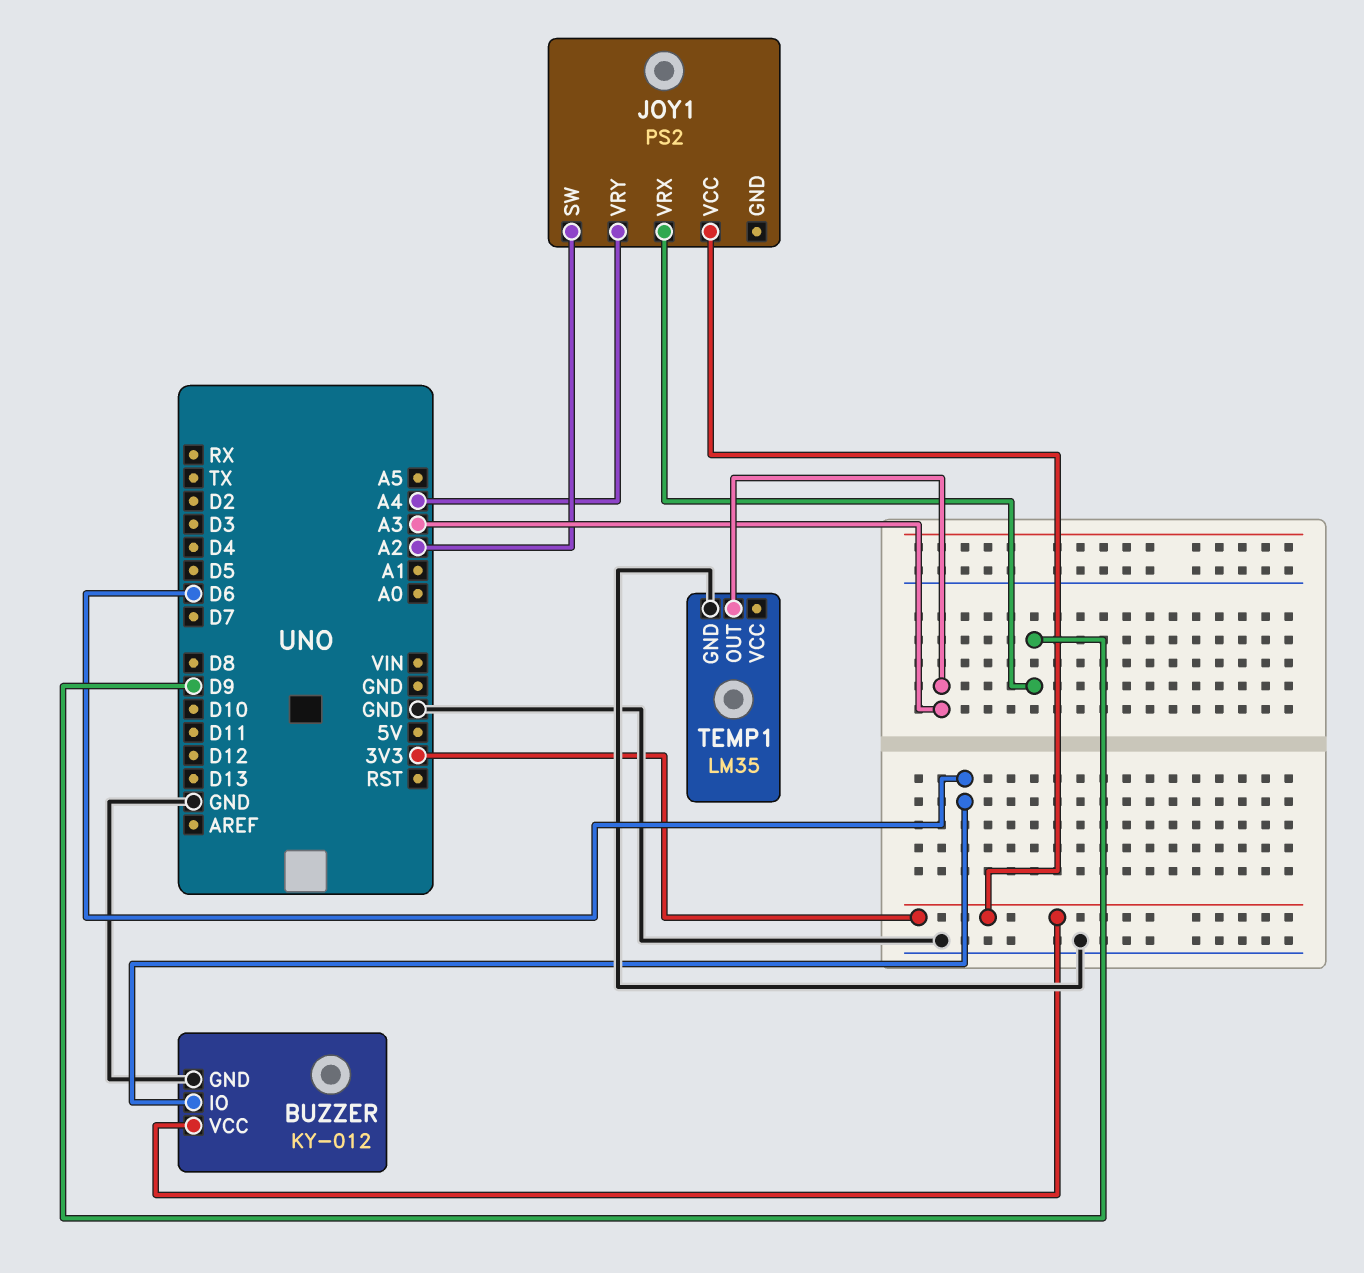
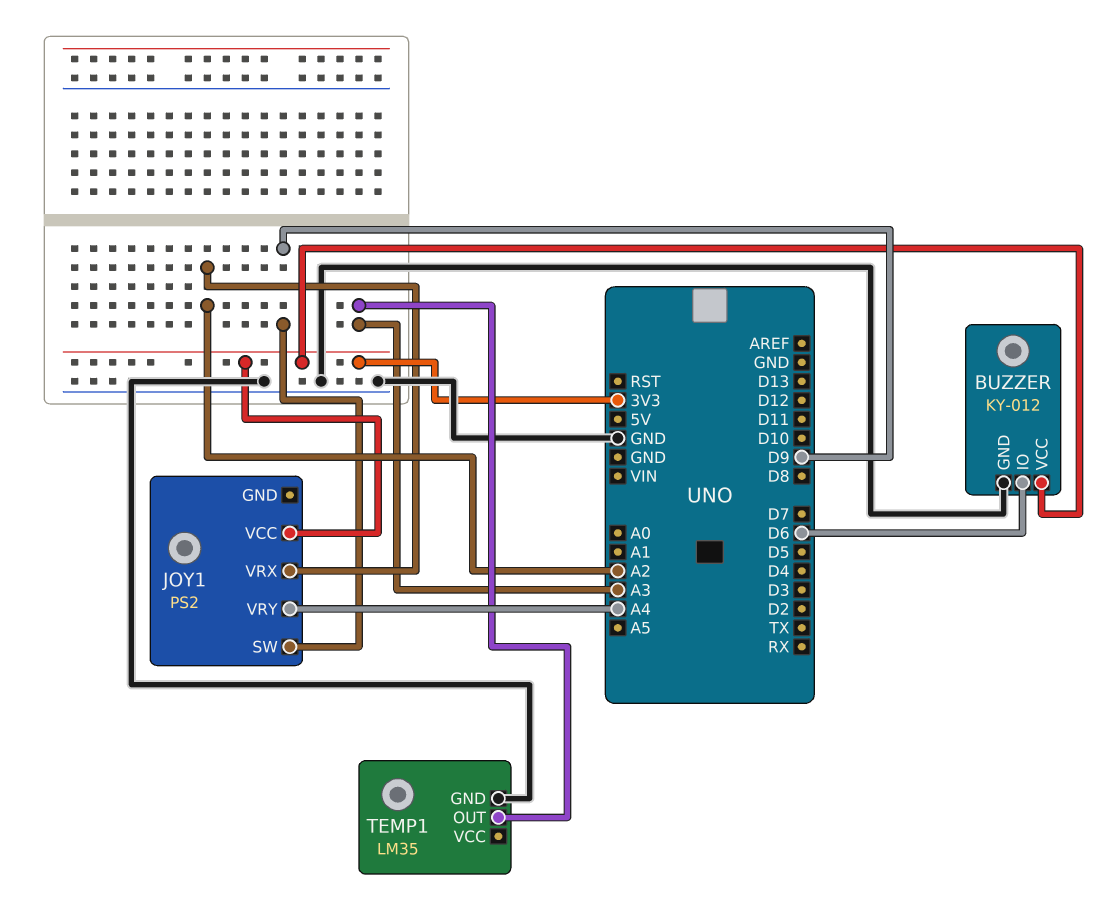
JOY1 pin SW: A2 -> D9
JOY1 pin VRX: D9 -> A2

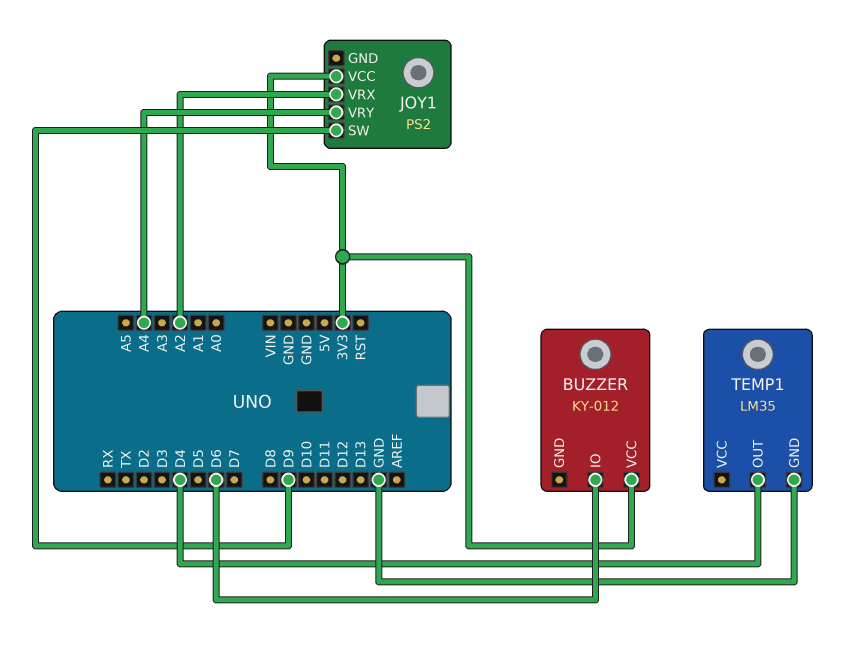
BUZZER pin GND: GND -> none
TEMP1 pin OUT: A3 -> D4

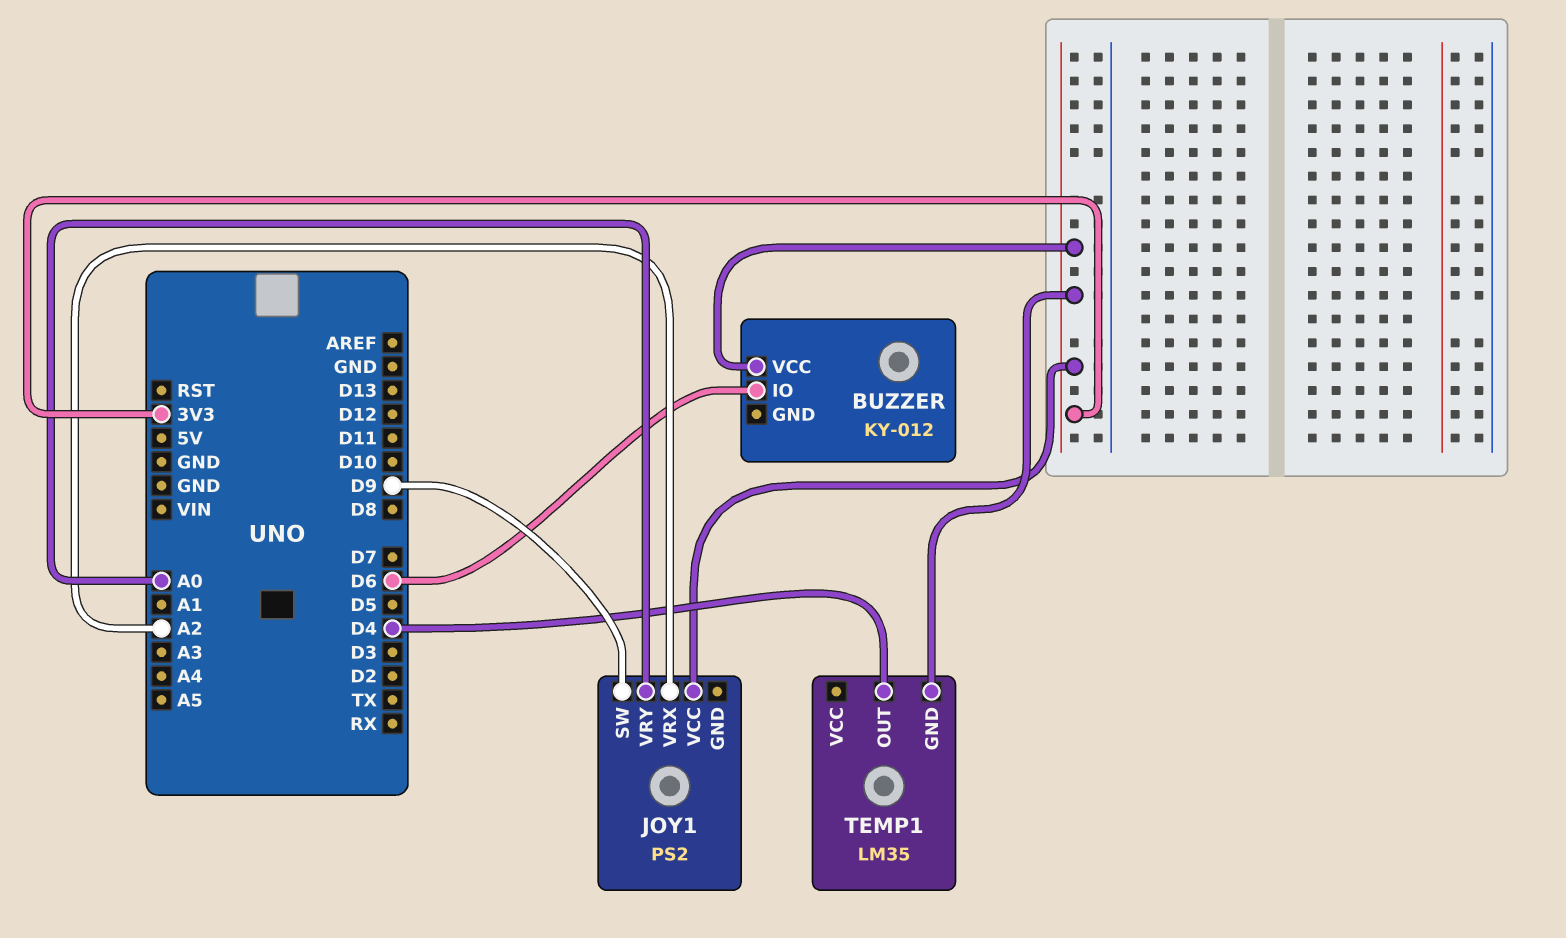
JOY1 pin VRY: A4 -> A0
TEMP1 pin GND: GND -> 3V3

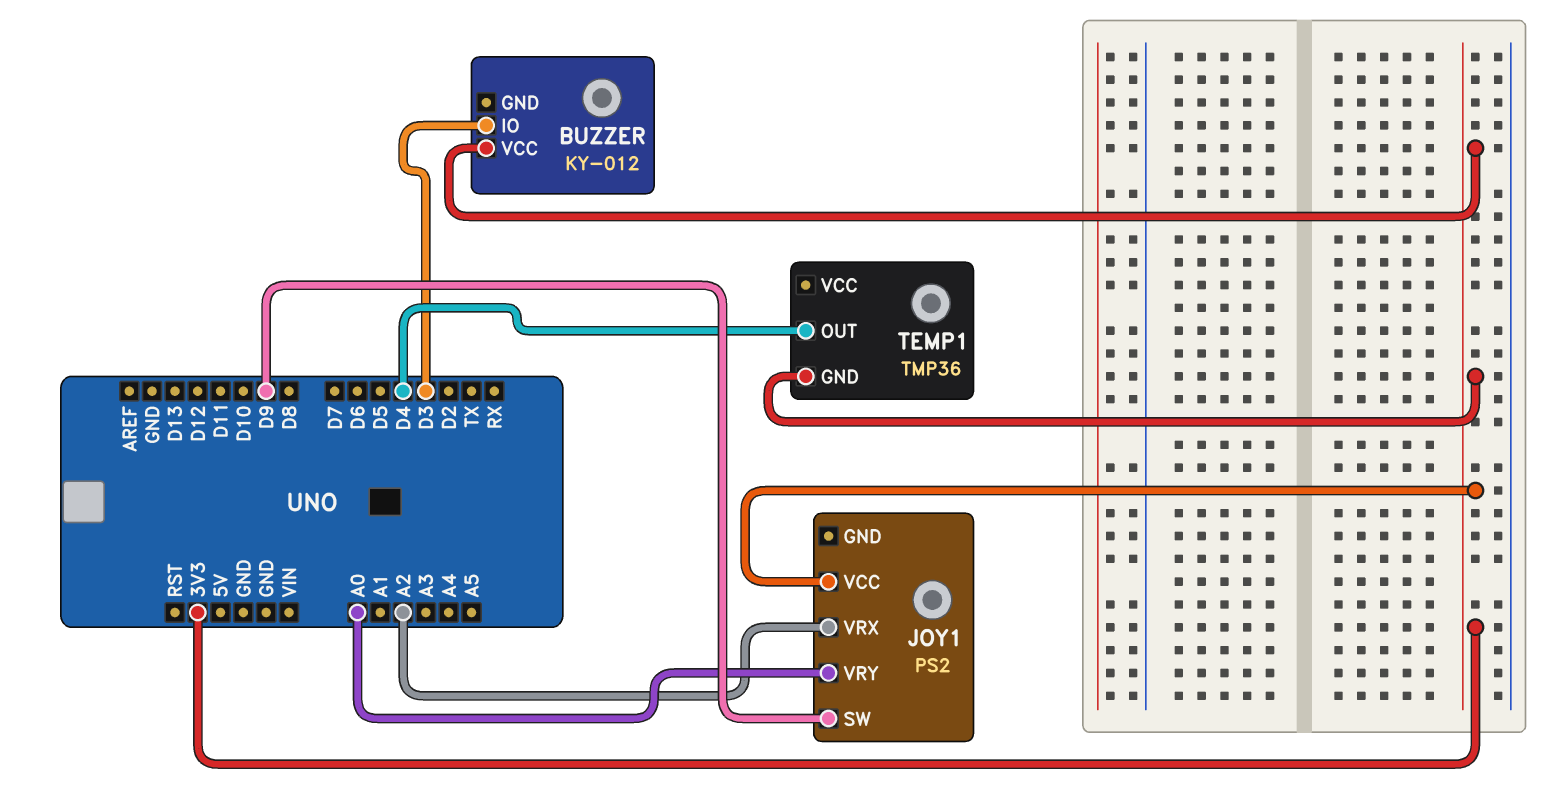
BUZZER pin IO: D6 -> D3
TEMP1: LM35 -> TMP36

